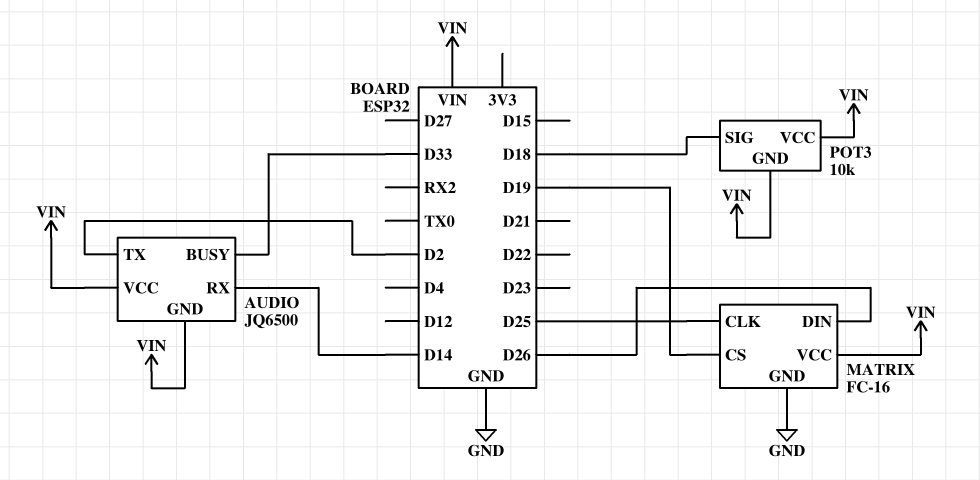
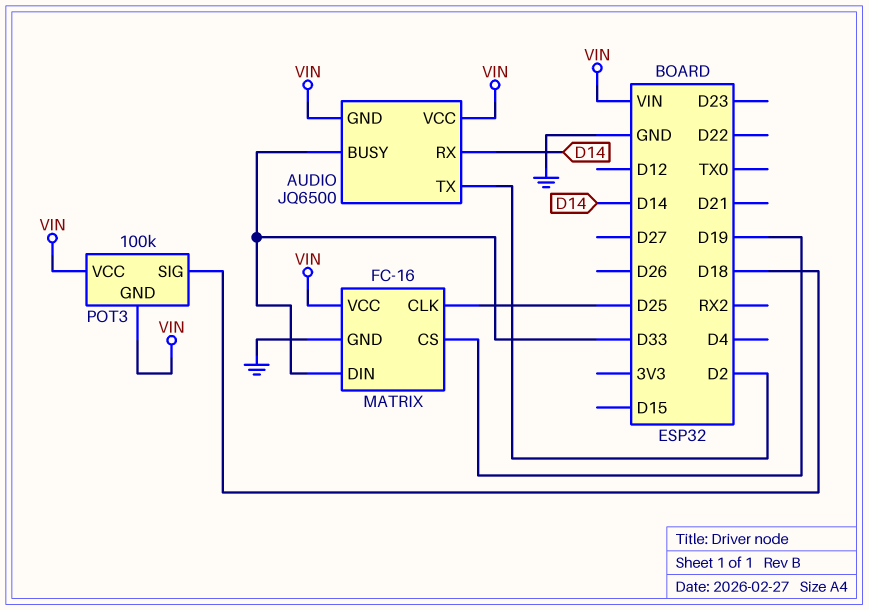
MATRIX pin DIN: D26 -> D33
POT3: 10k -> 100k

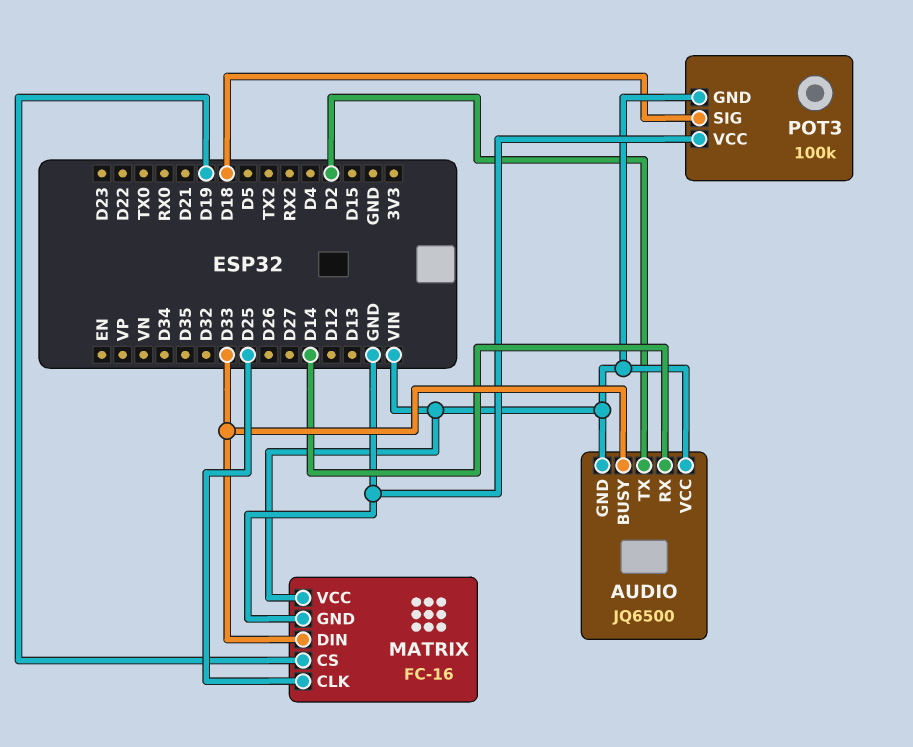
POT3 pin VCC: VIN -> GND

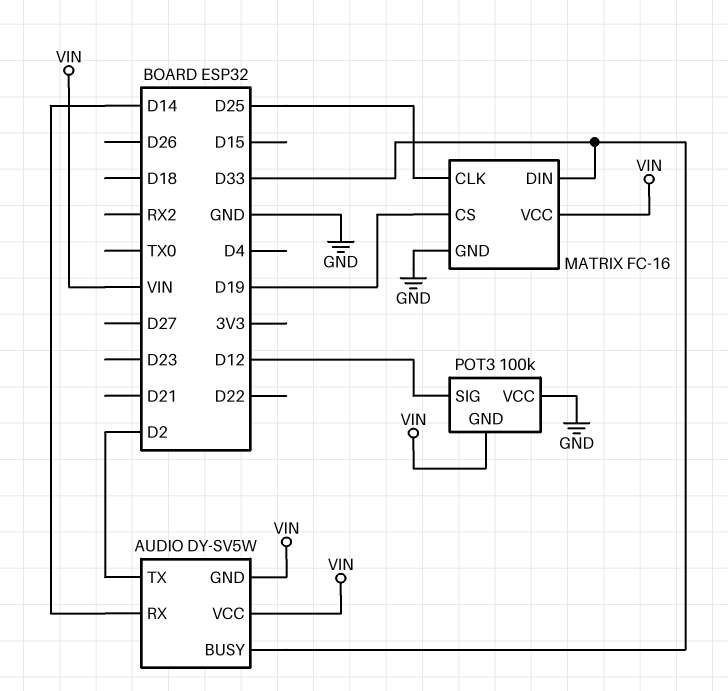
AUDIO: JQ6500 -> DY-SV5W
POT3 pin SIG: D18 -> D12

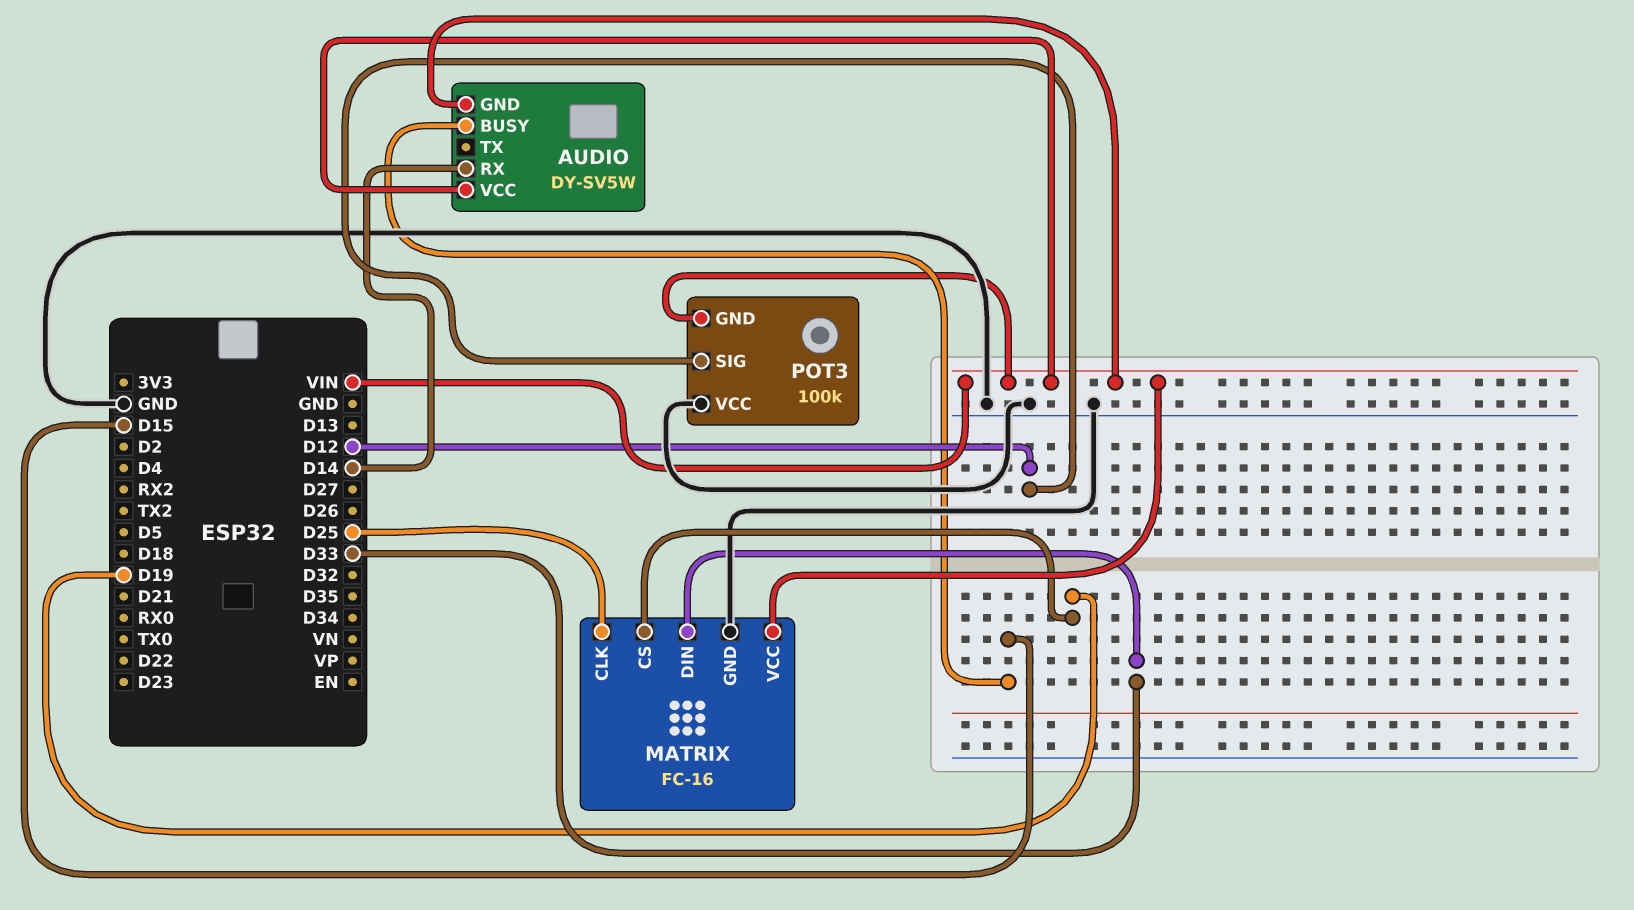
AUDIO pin BUSY: D33 -> D15
AUDIO pin TX: D2 -> none

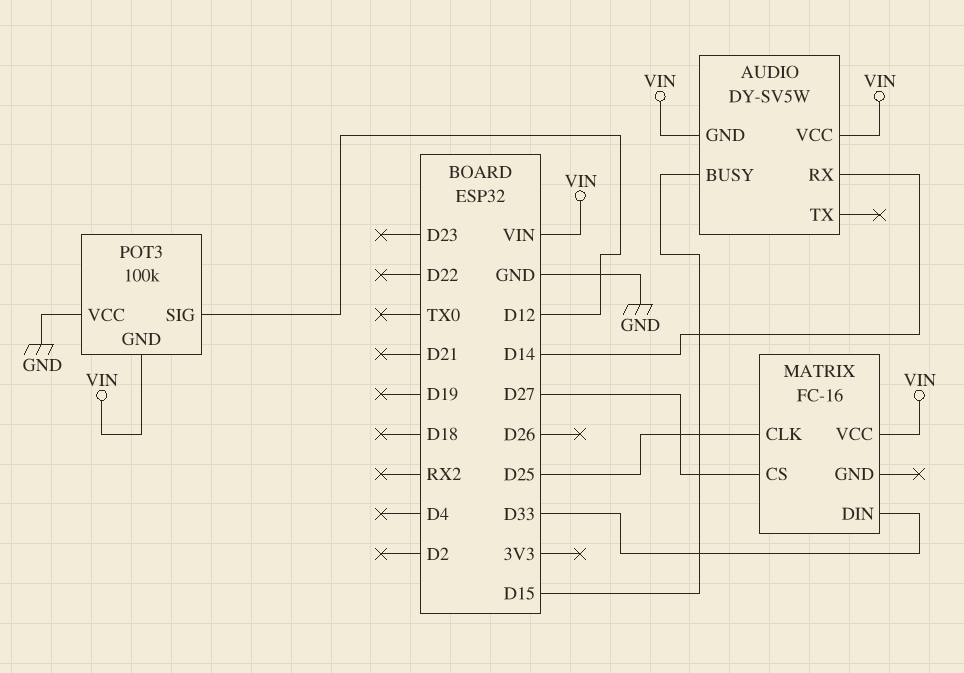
MATRIX pin CS: D19 -> D27
MATRIX pin GND: GND -> none

